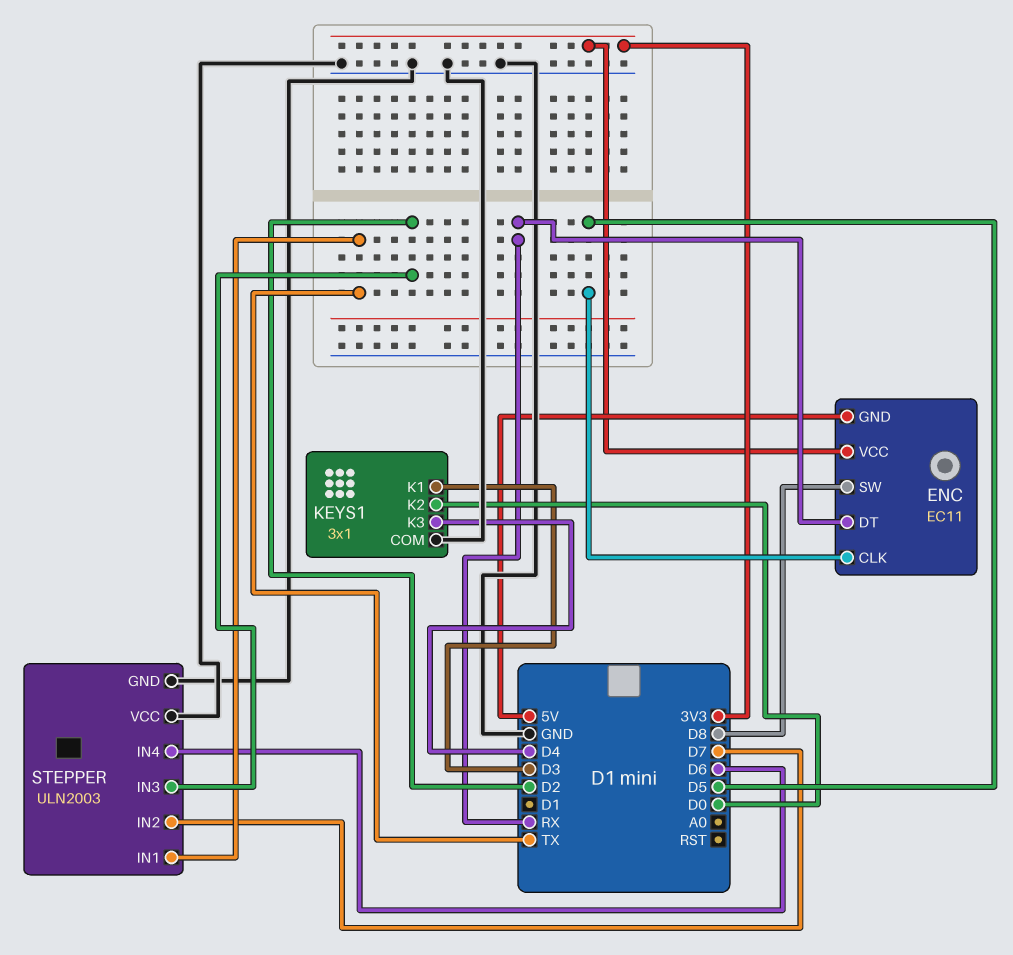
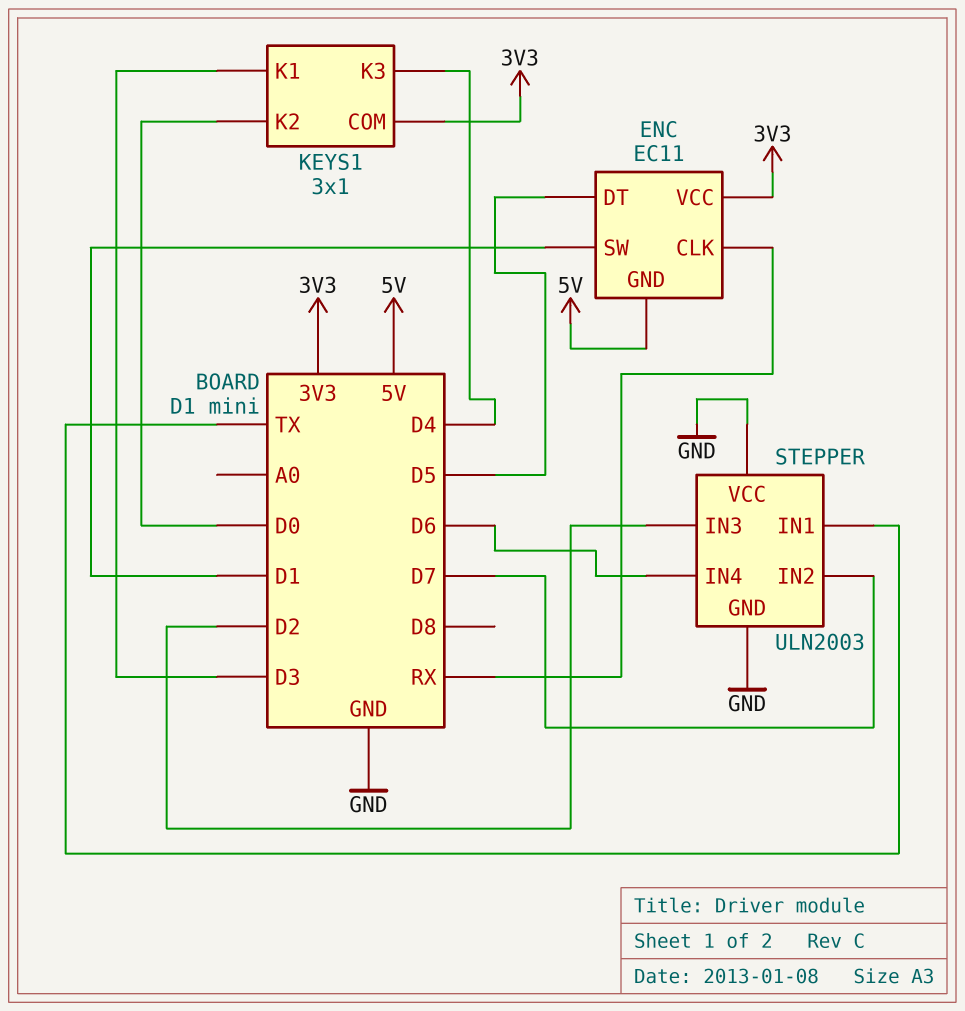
ENC pin CLK: D5 -> RX
ENC pin DT: RX -> D5
ENC pin SW: D8 -> D1
KEYS1 pin COM: GND -> 3V3

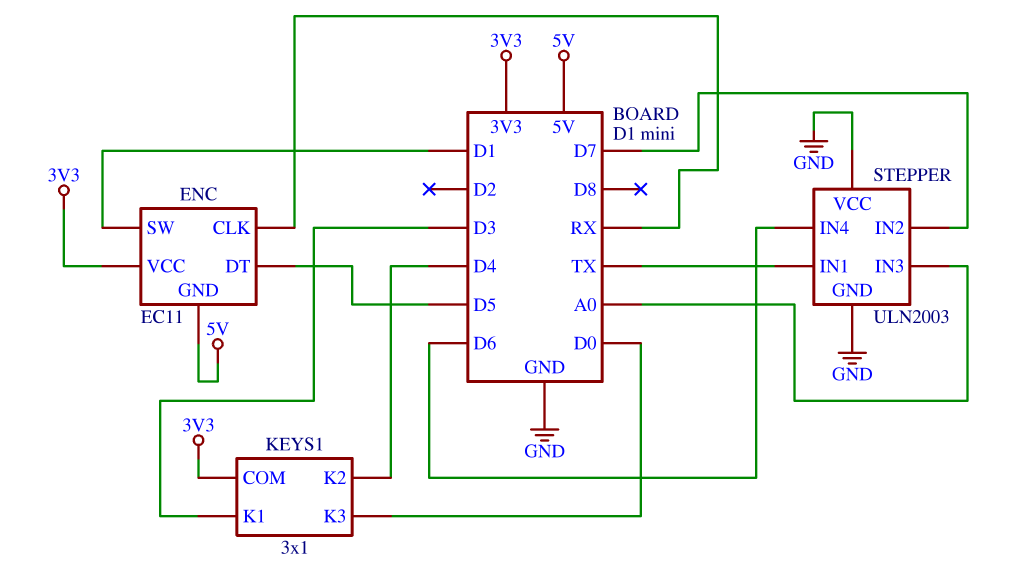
KEYS1 pin K2: D0 -> D4
KEYS1 pin K3: D4 -> D0
STEPPER pin IN3: D2 -> A0

